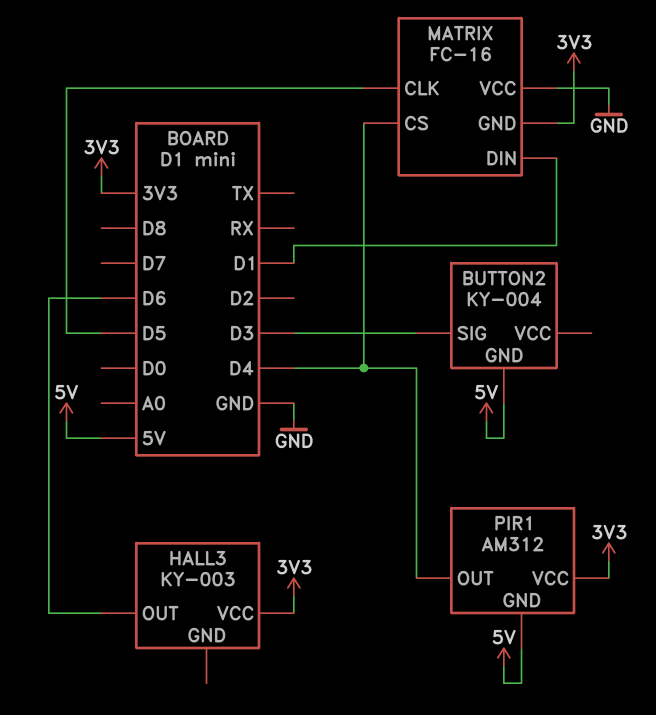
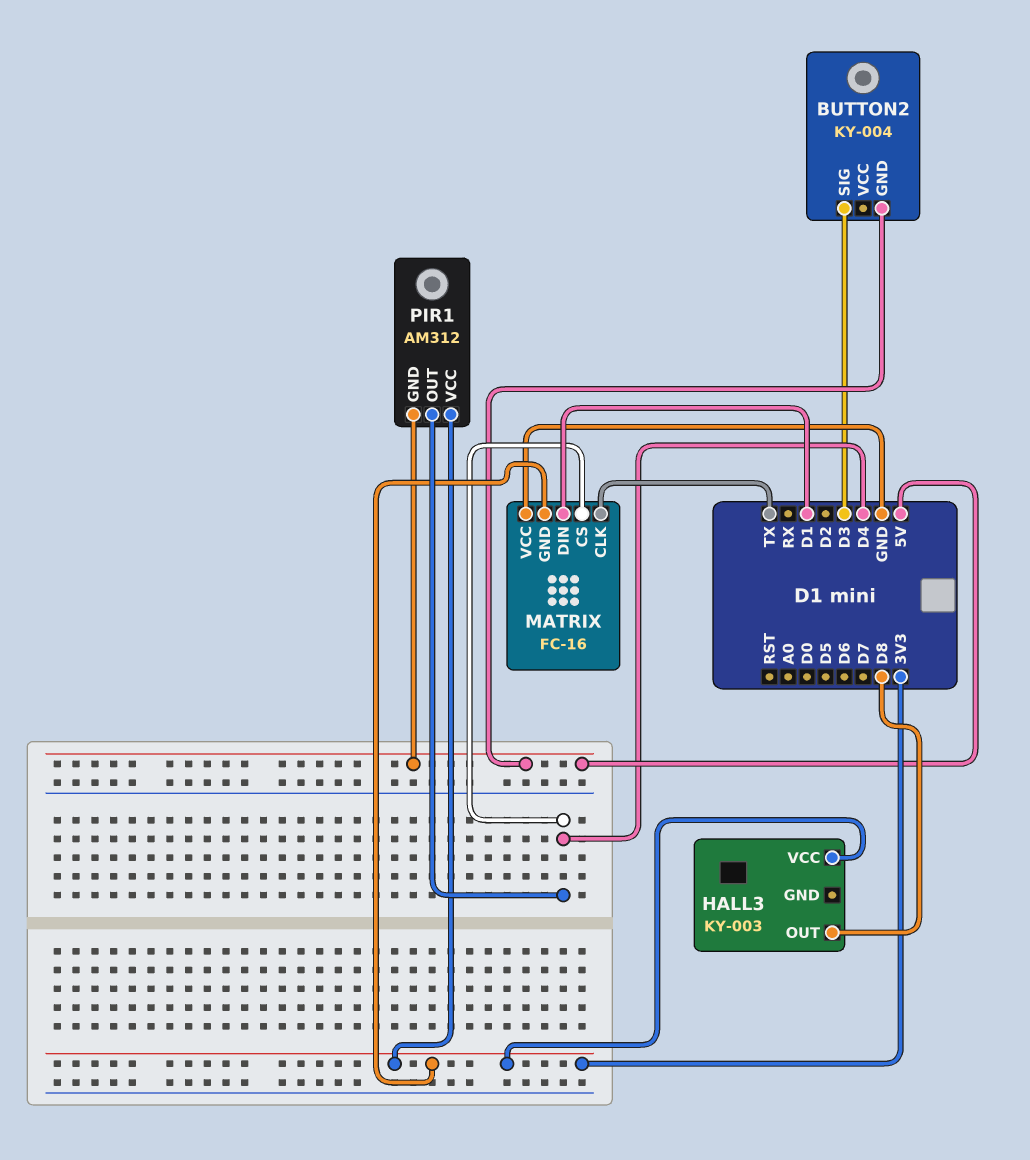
HALL3 pin OUT: D6 -> D8
MATRIX pin CLK: D5 -> TX

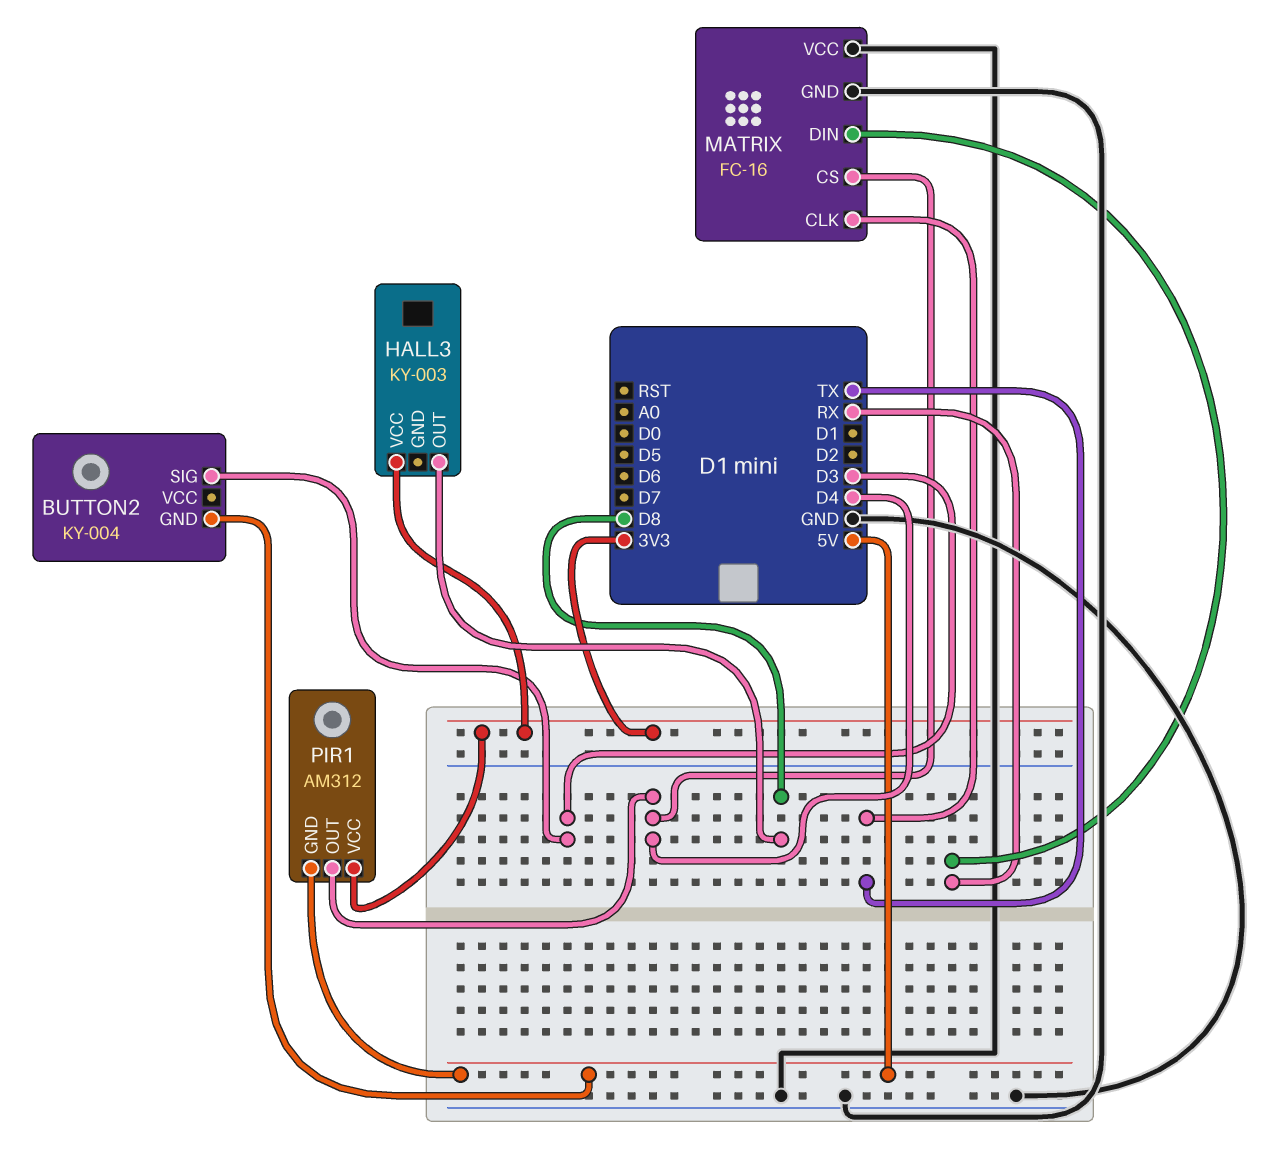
MATRIX pin DIN: D1 -> RX
MATRIX pin GND: 3V3 -> GND

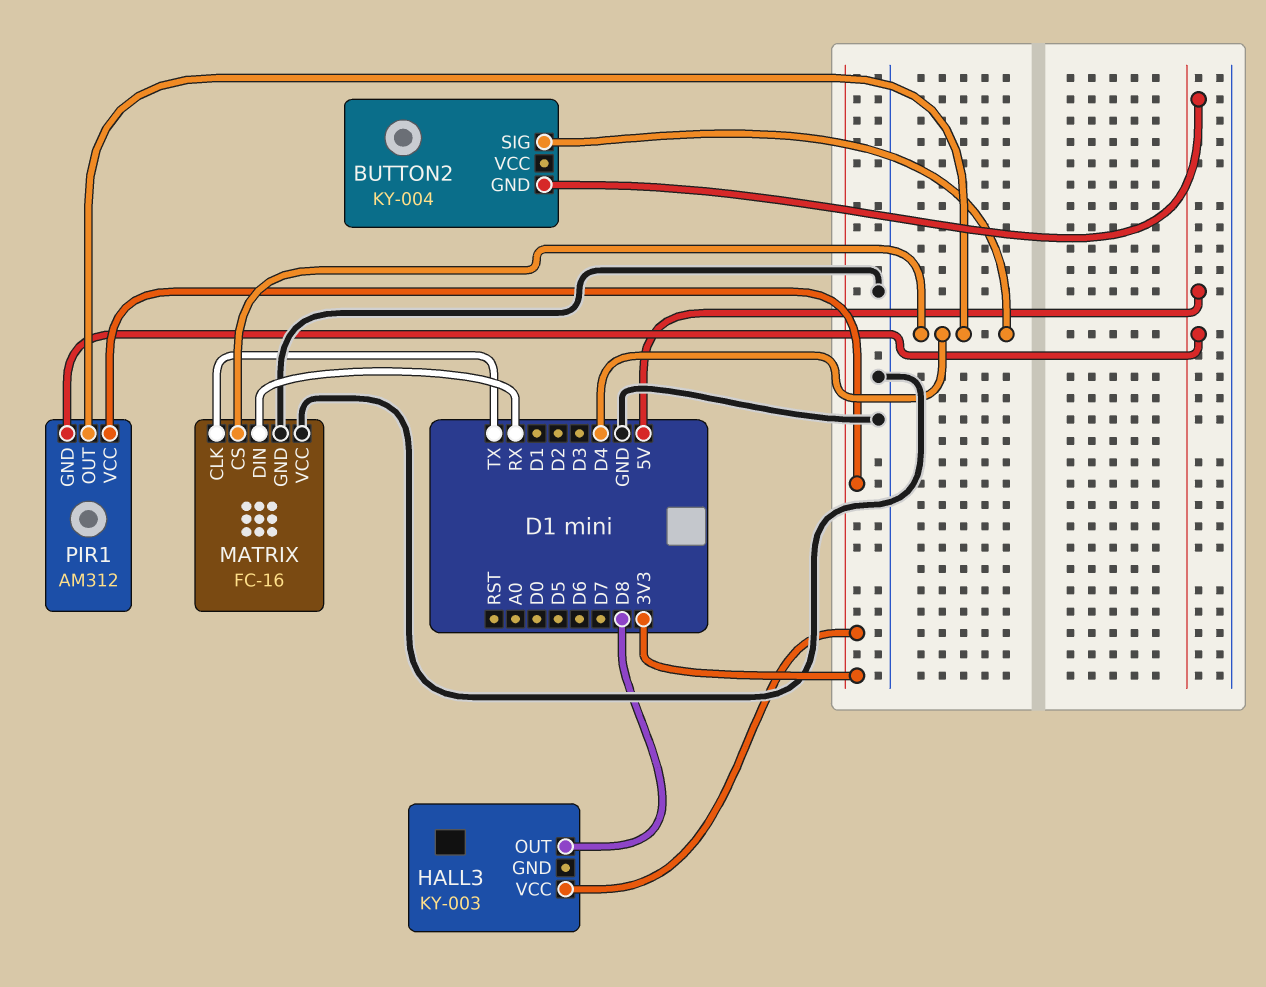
BUTTON2 pin SIG: D3 -> D4

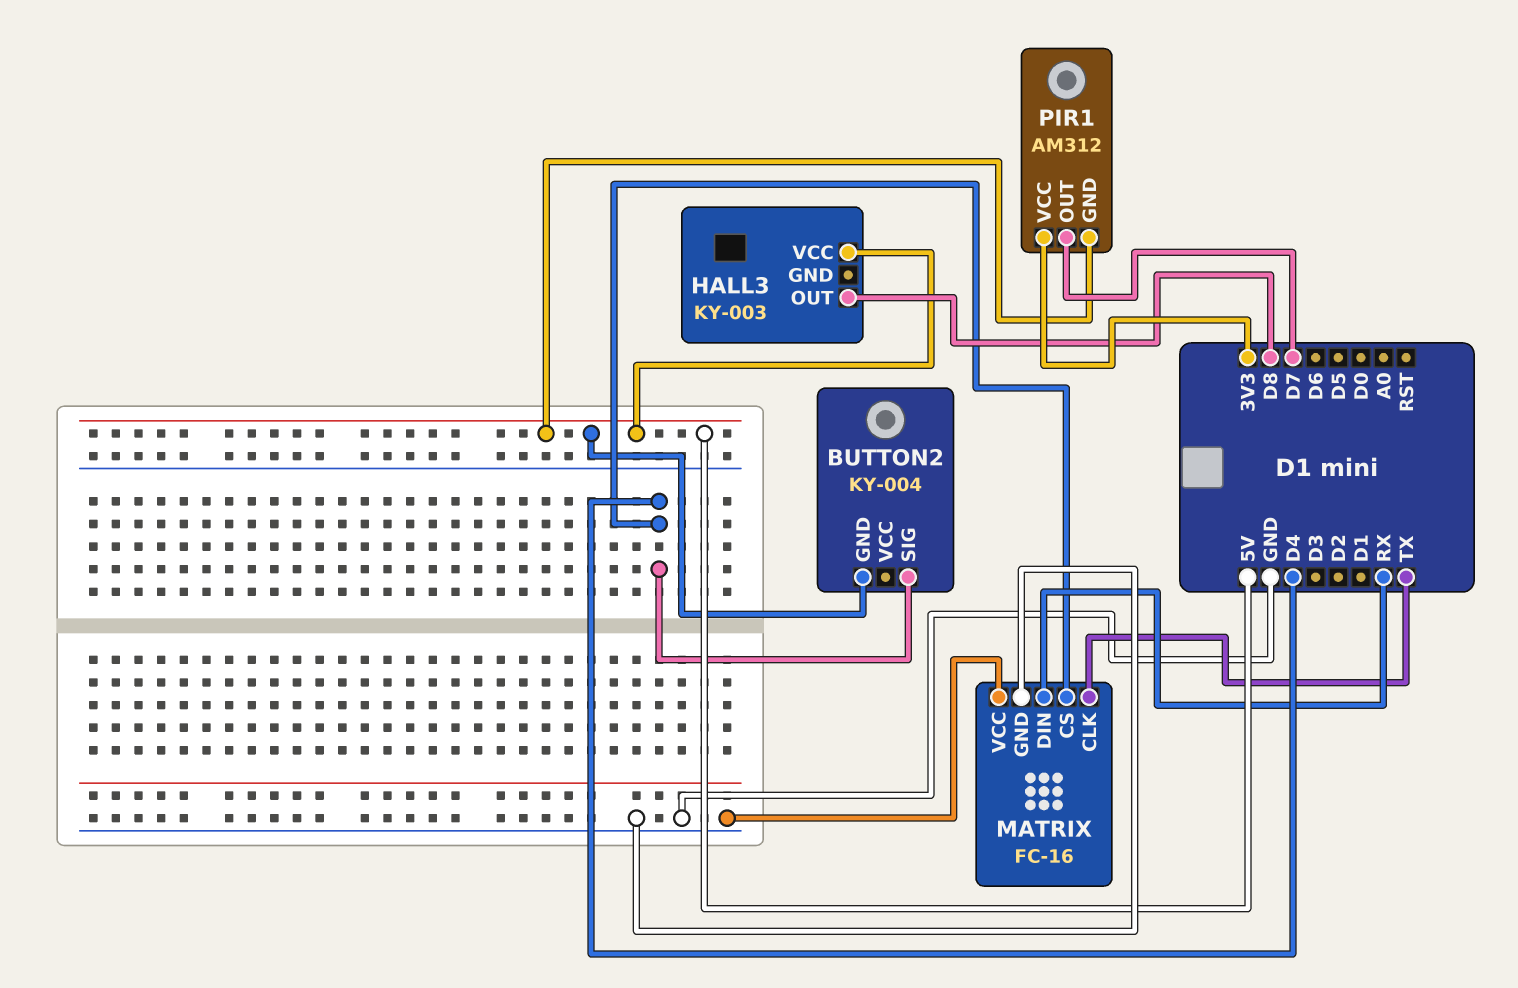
HALL3 pin VCC: 3V3 -> 5V
PIR1 pin OUT: D4 -> D7

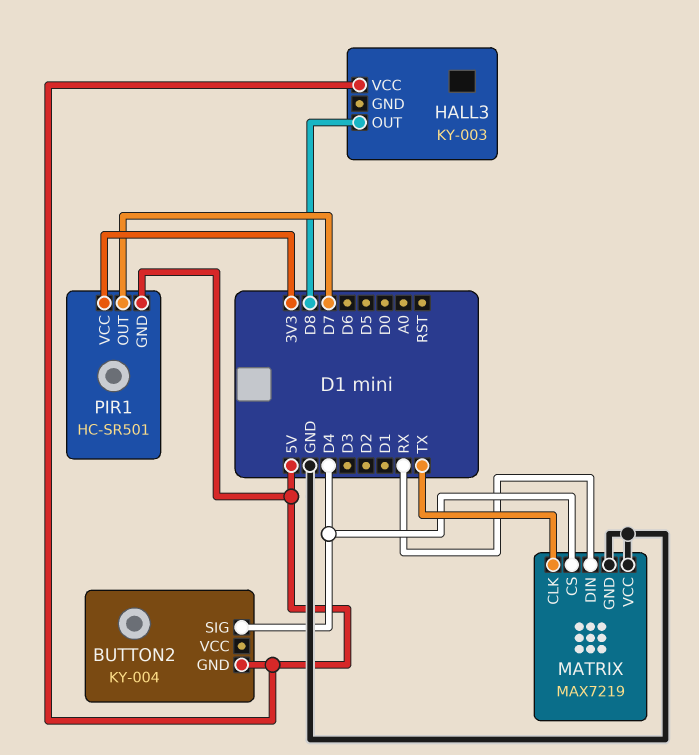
MATRIX: FC-16 -> MAX7219
PIR1: AM312 -> HC-SR501

